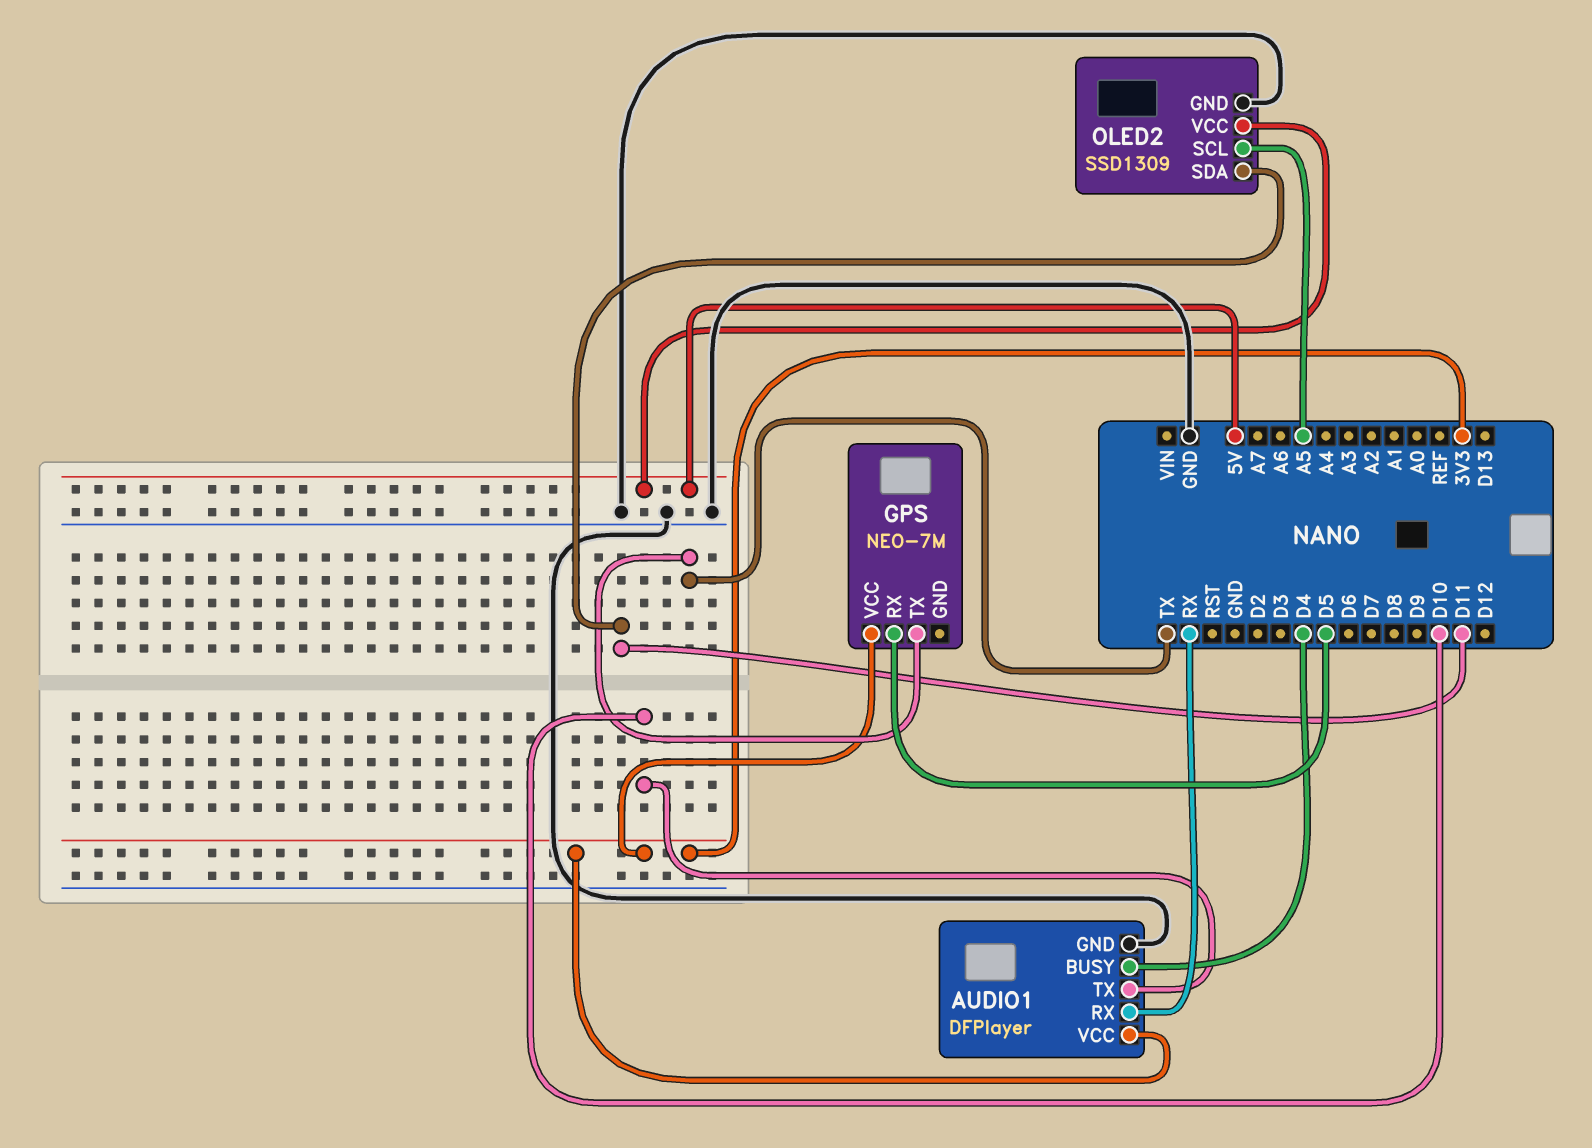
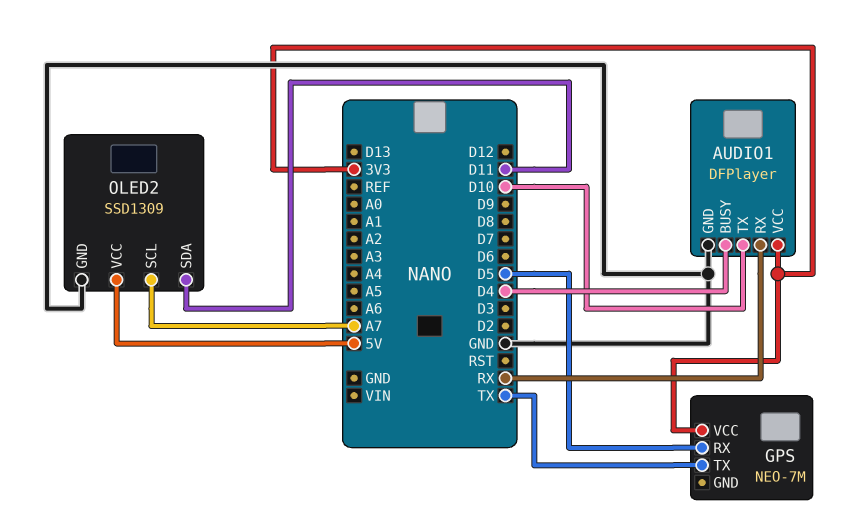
OLED2 pin SCL: A5 -> A7

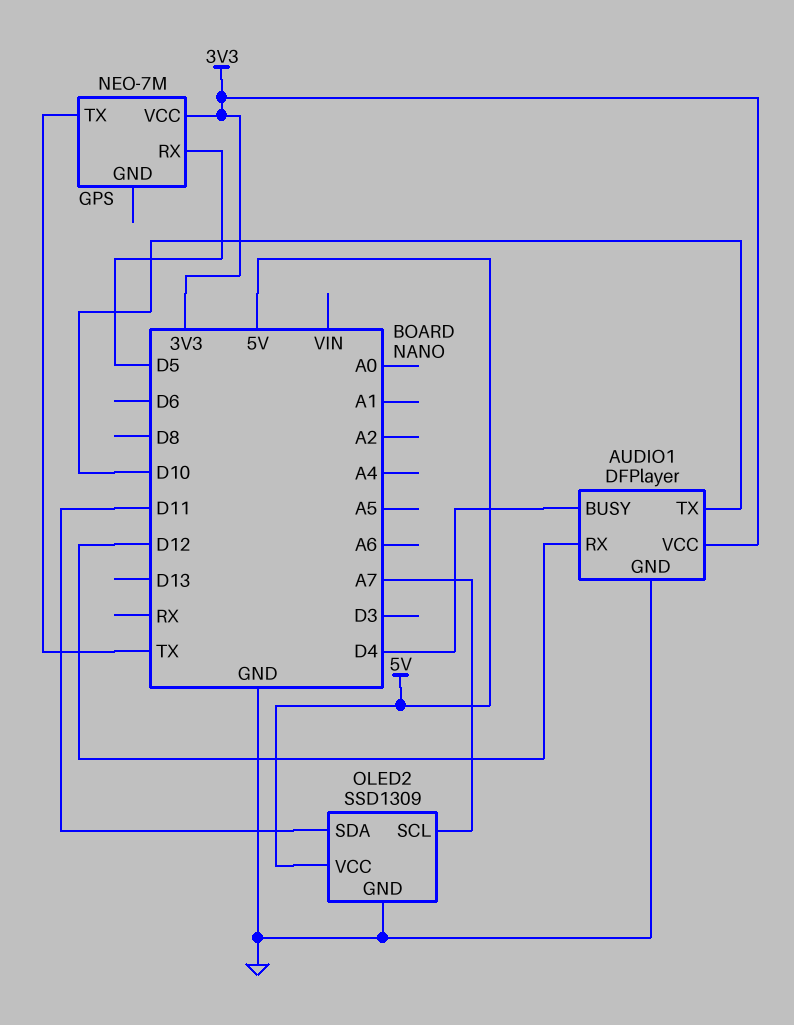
AUDIO1 pin RX: RX -> D12

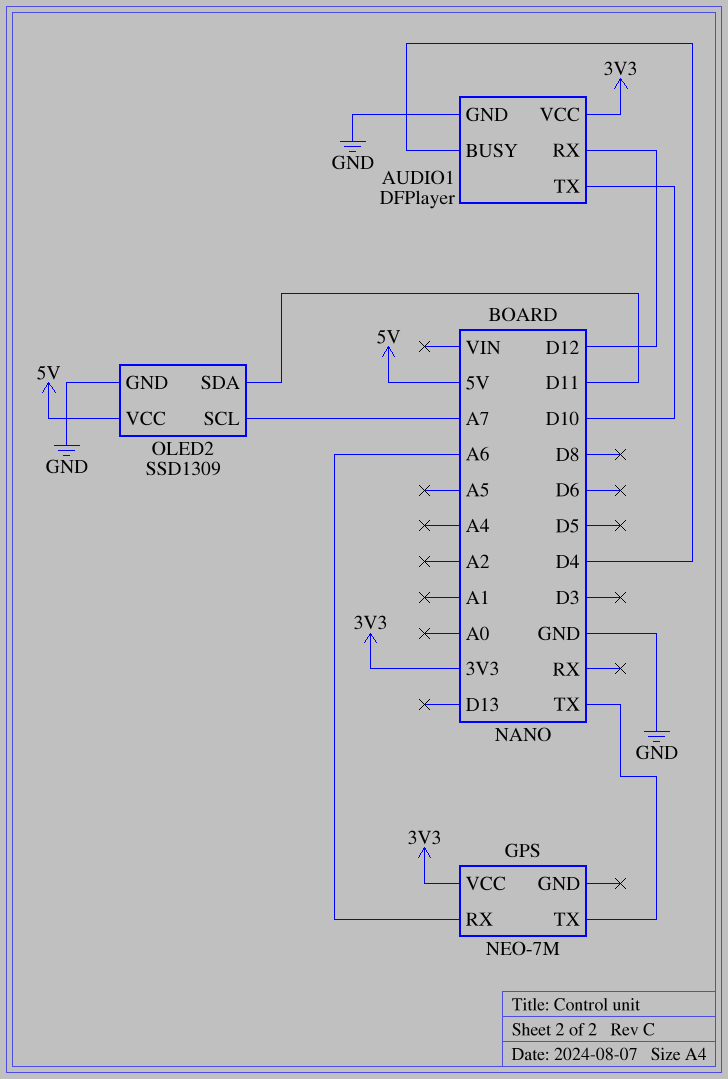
GPS pin RX: D5 -> A6

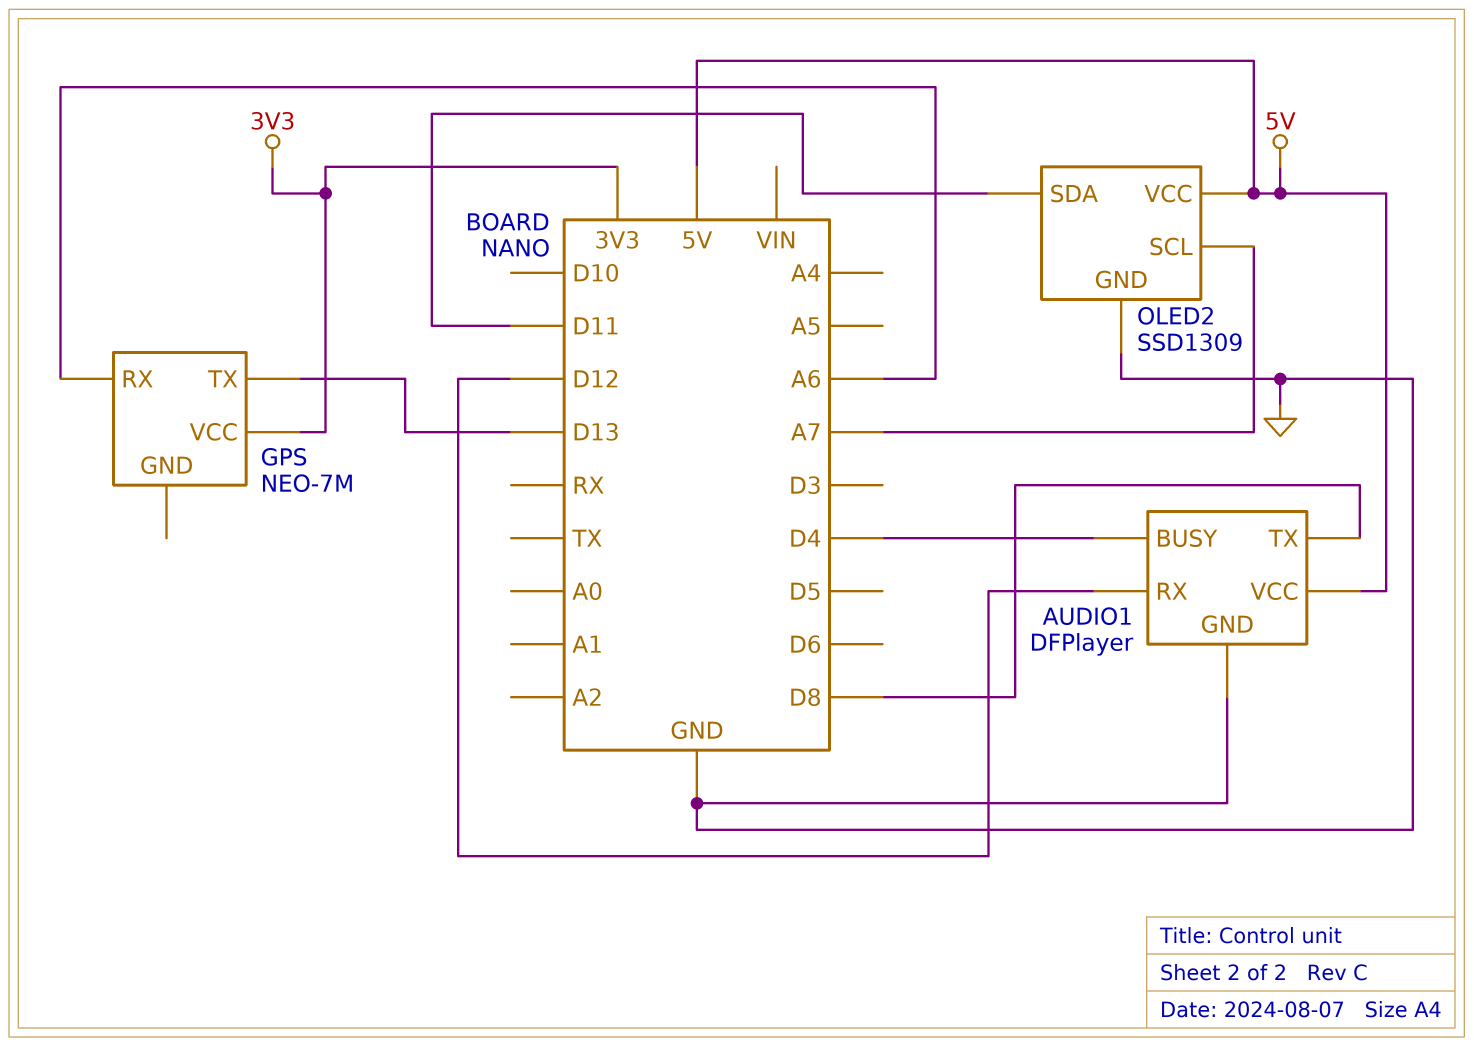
AUDIO1 pin TX: D10 -> D8
AUDIO1 pin VCC: 3V3 -> 5V
GPS pin TX: TX -> D13

